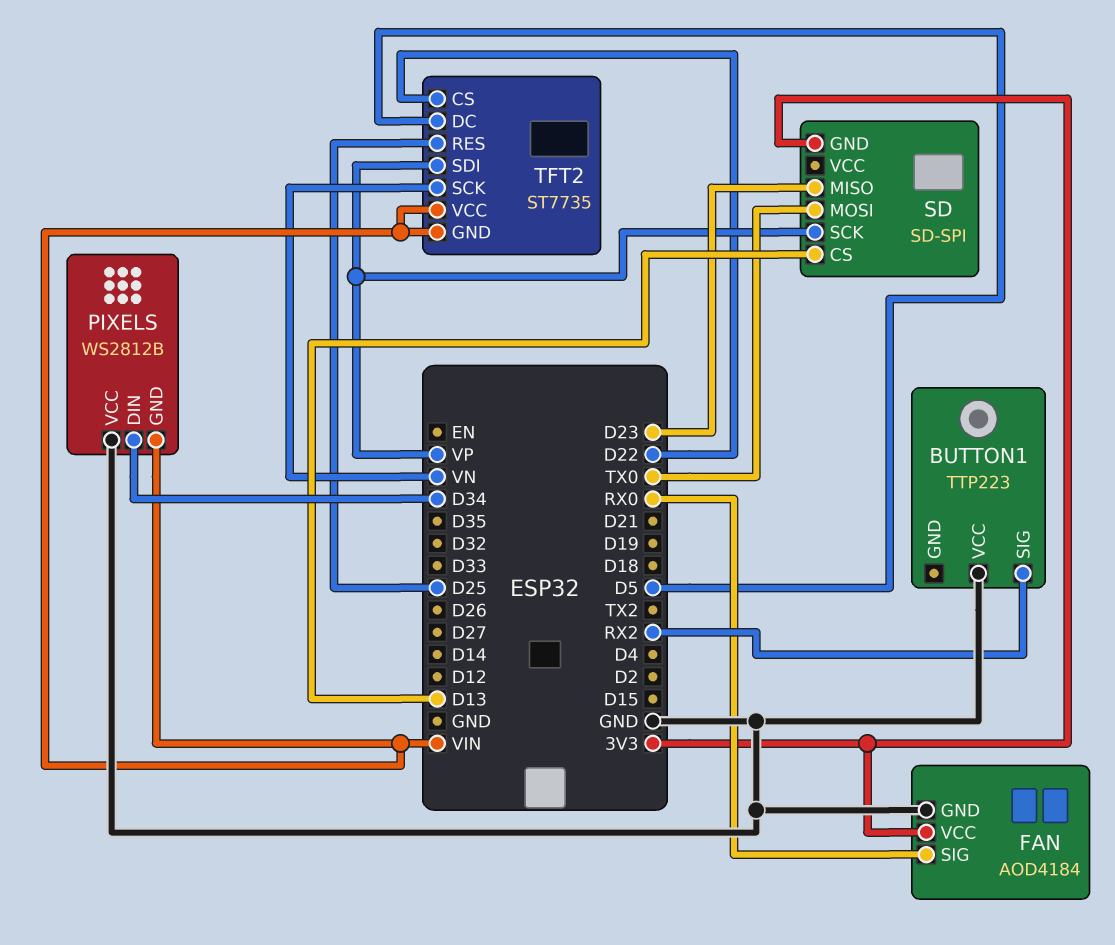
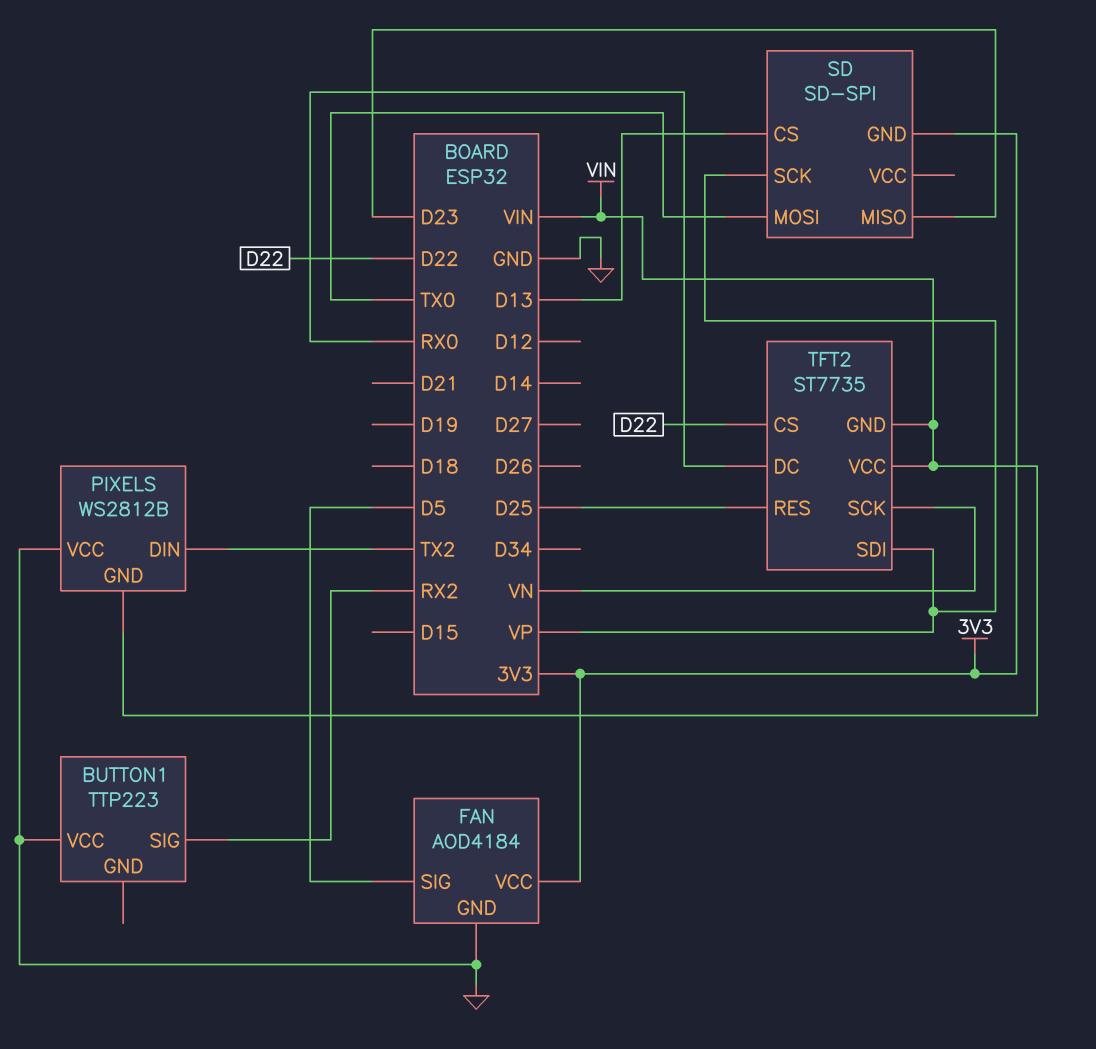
FAN pin SIG: RX0 -> D5
PIXELS pin DIN: D34 -> TX2
TFT2 pin DC: D5 -> RX0

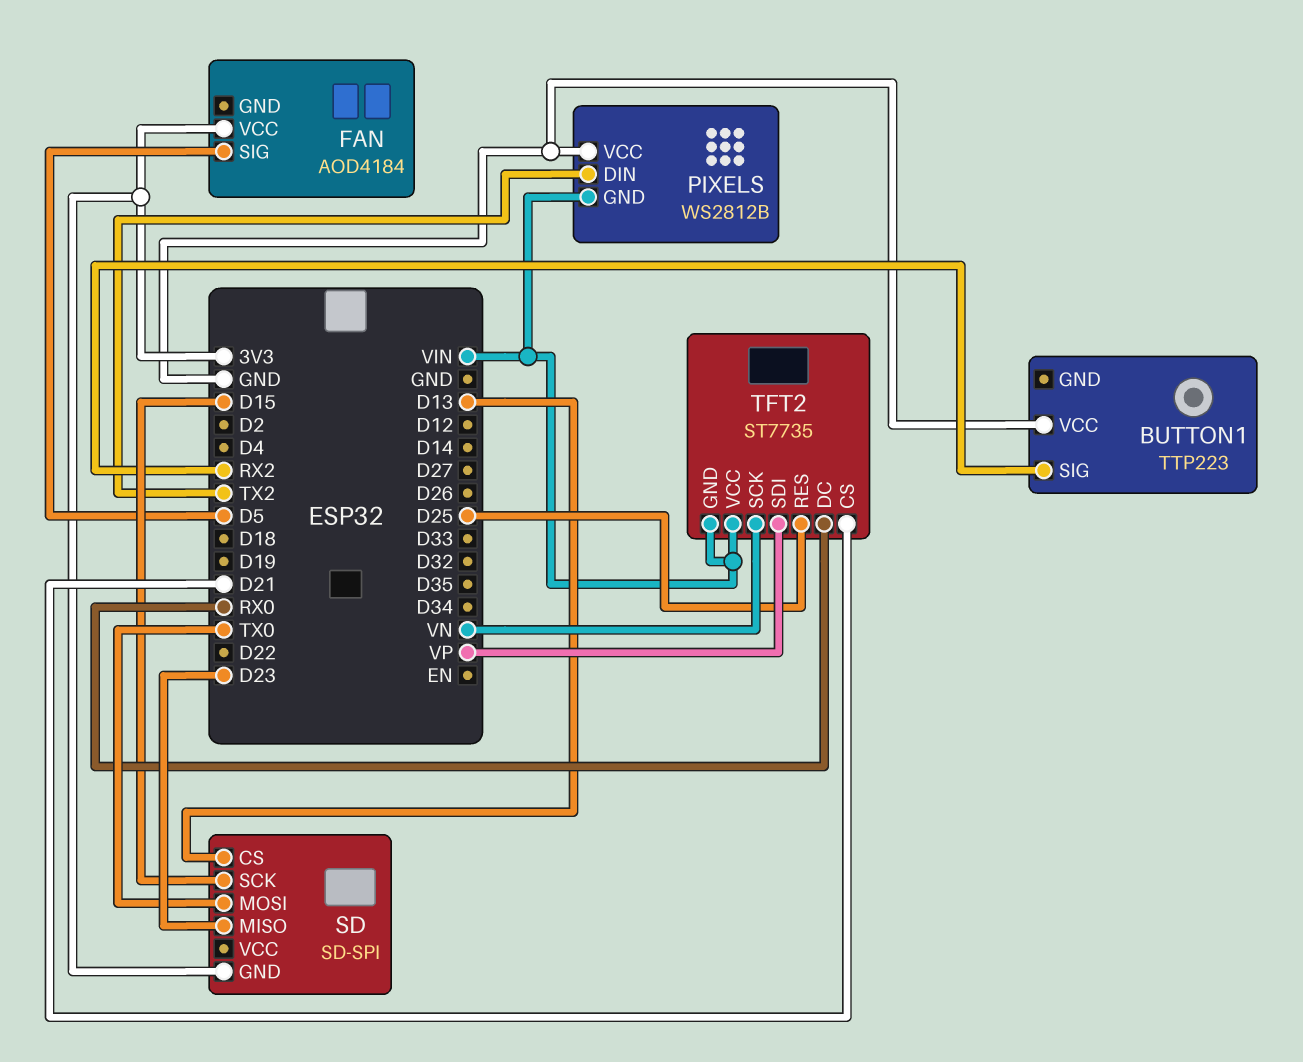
FAN pin GND: GND -> none
SD pin SCK: VP -> D15
TFT2 pin CS: D22 -> D21

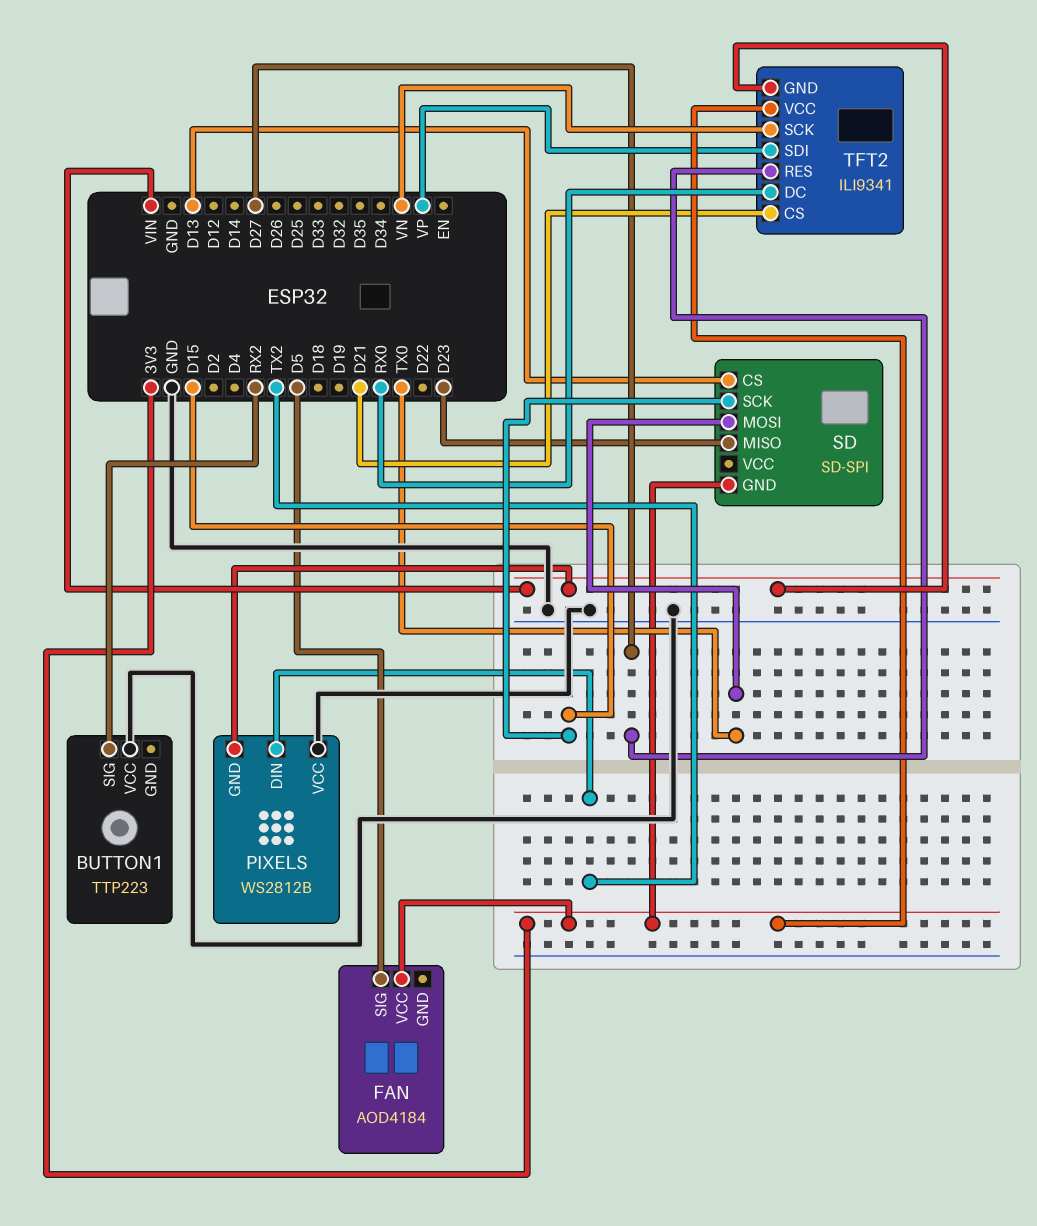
TFT2: ST7735 -> ILI9341
TFT2 pin RES: D25 -> D27
TFT2 pin VCC: VIN -> 3V3

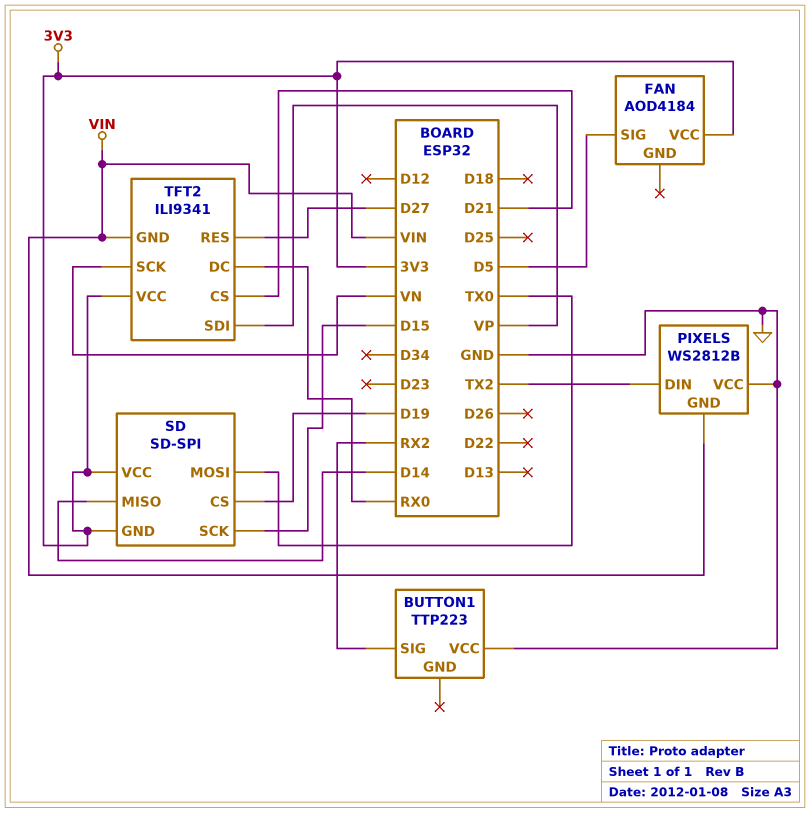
SD pin CS: D13 -> D19
SD pin MISO: D23 -> D14
SD pin VCC: none -> 3V3

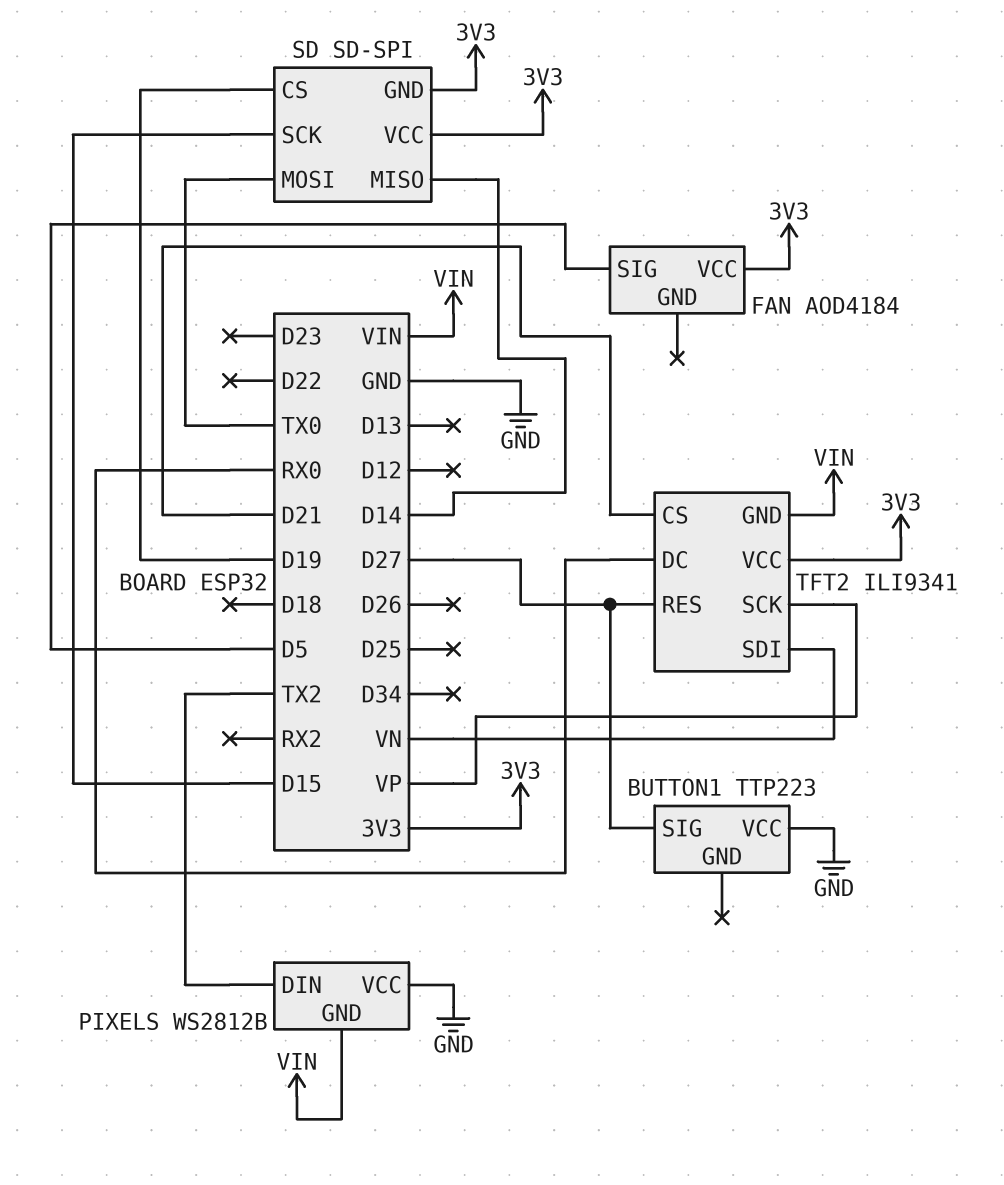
BUTTON1 pin SIG: RX2 -> D27
TFT2 pin SCK: VN -> VP
TFT2 pin SDI: VP -> VN

